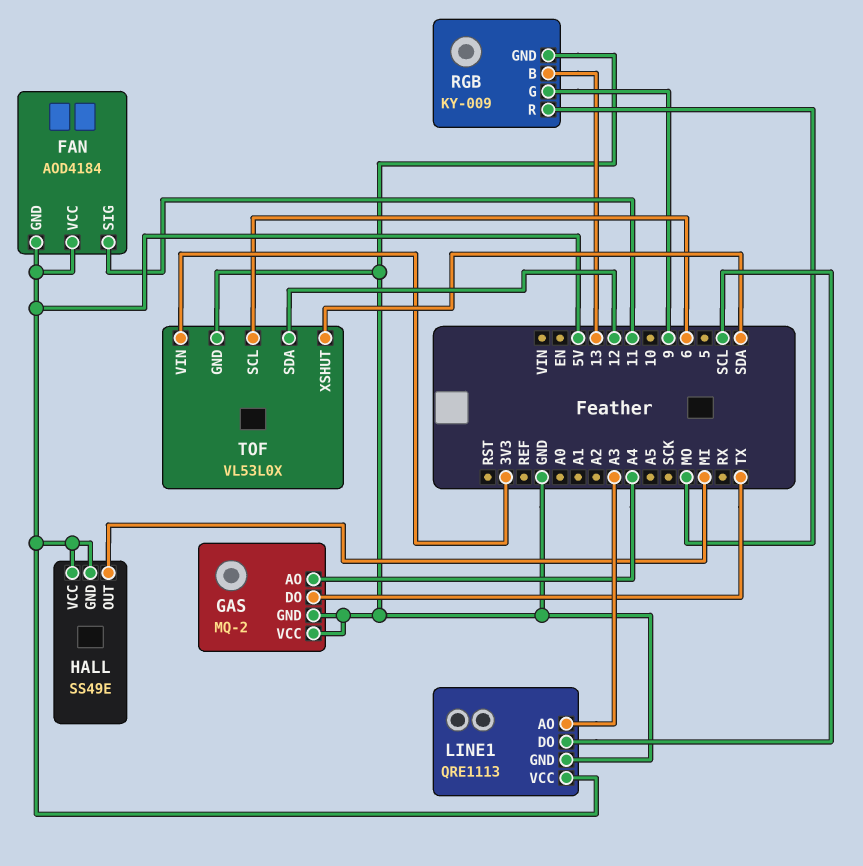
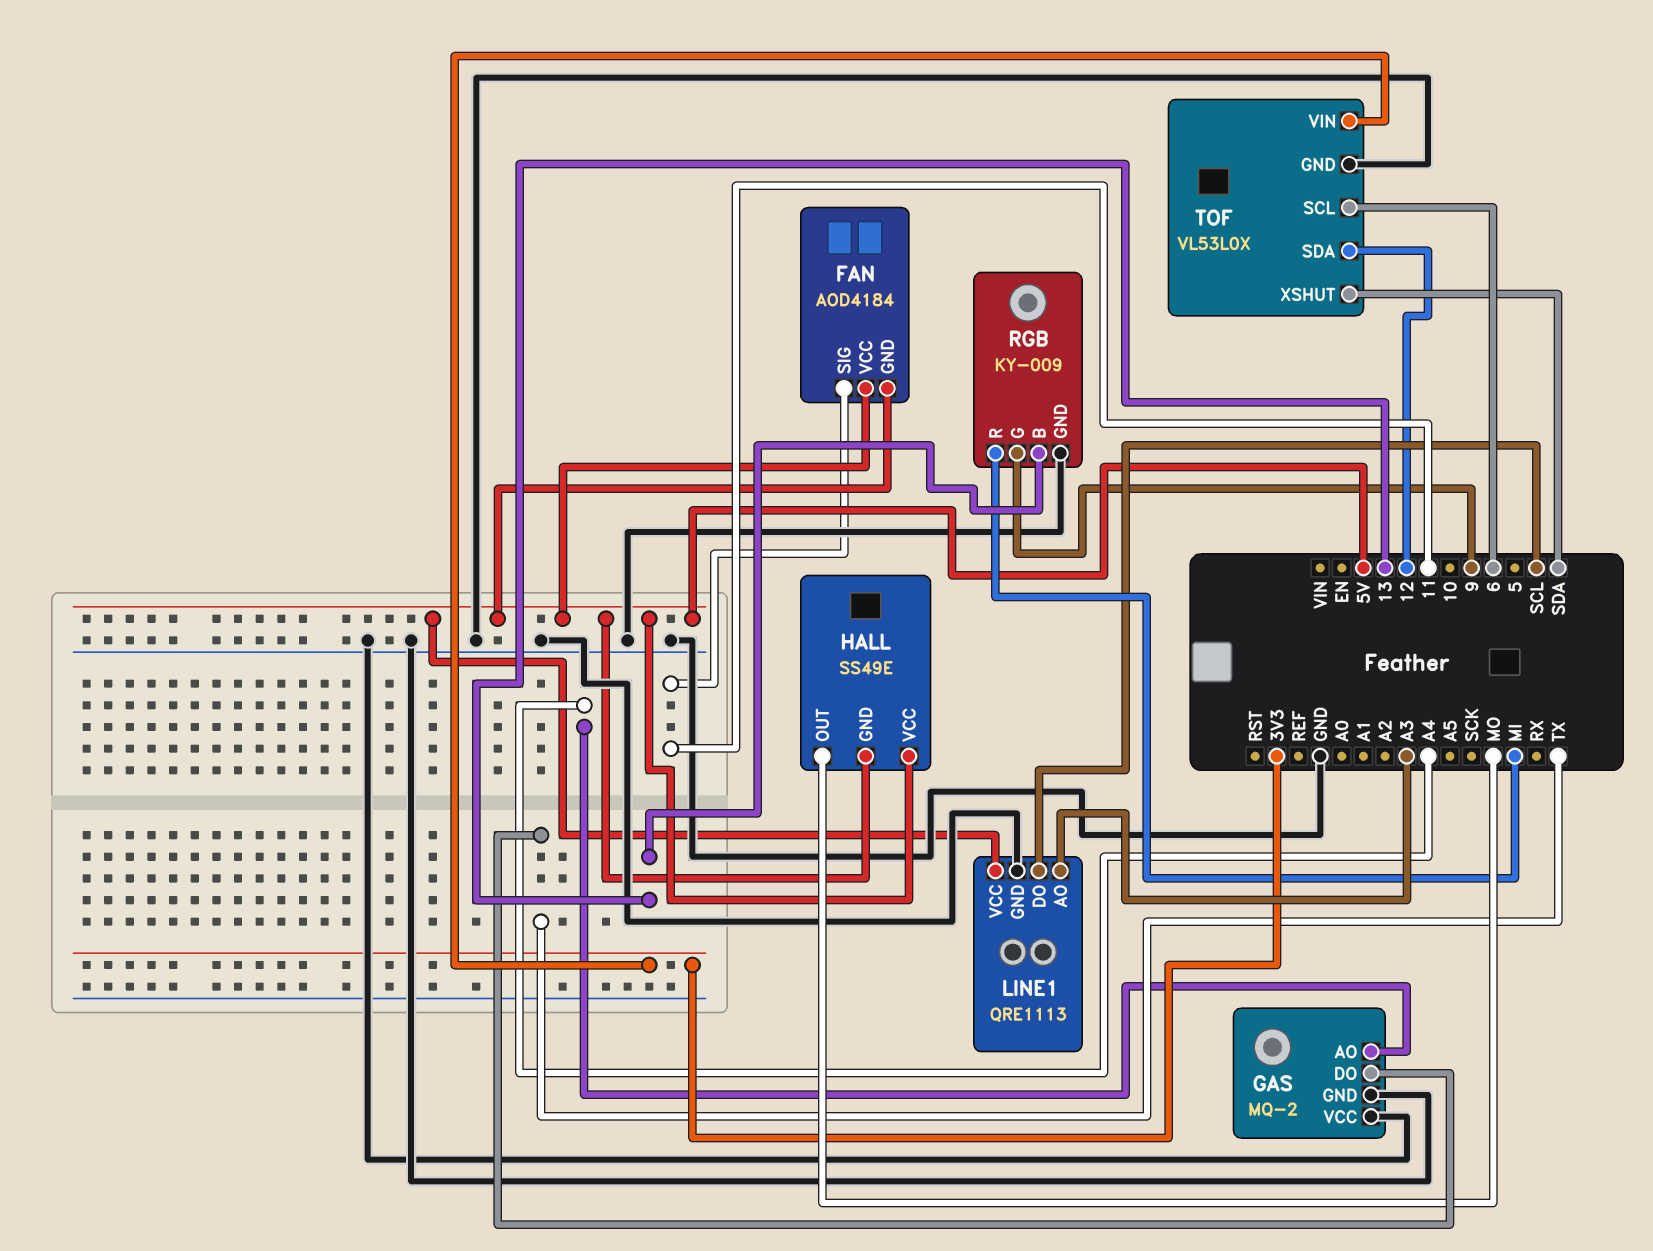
HALL pin OUT: MI -> MO
RGB pin R: MO -> MI

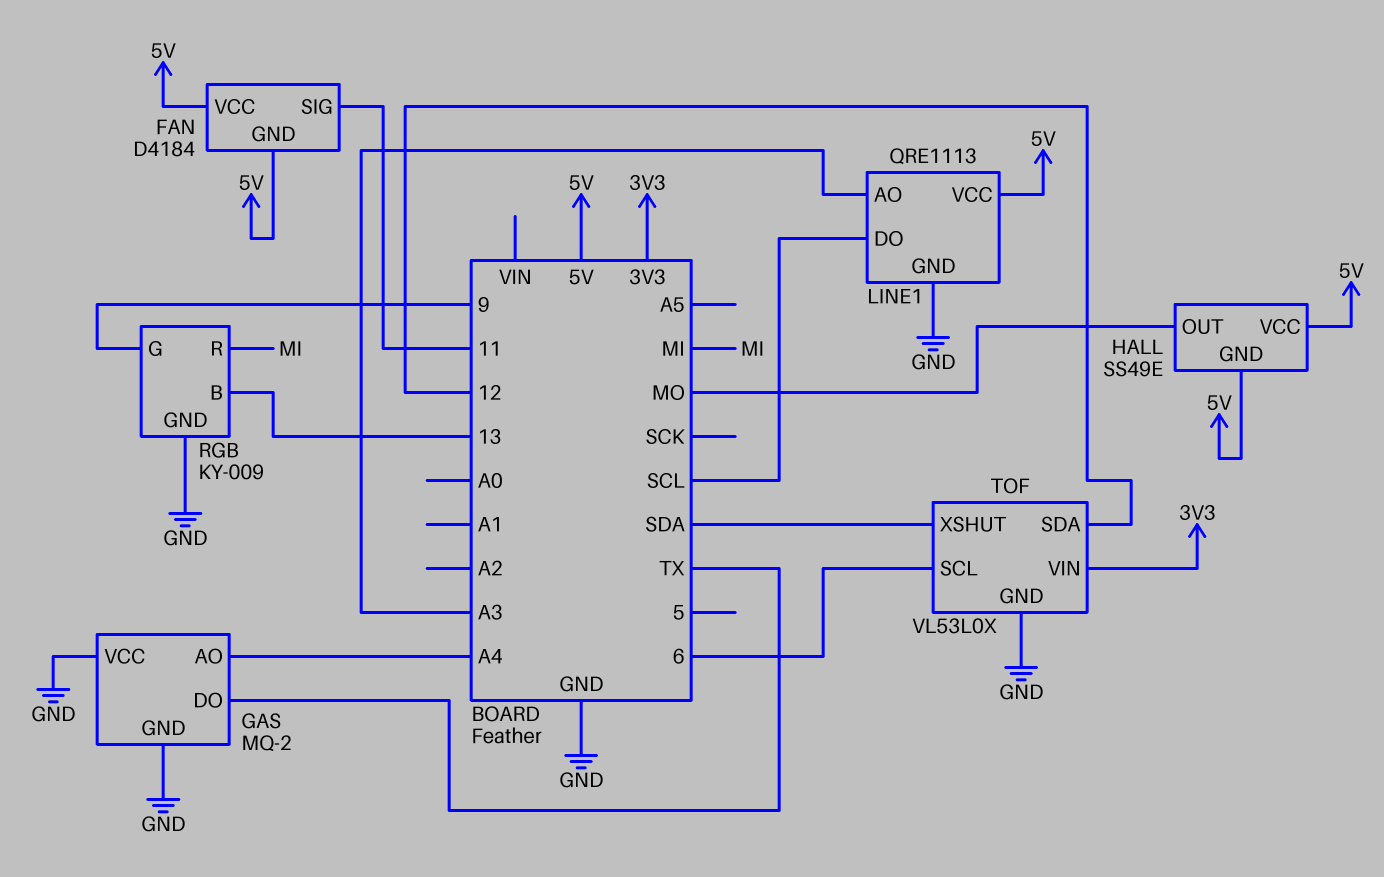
FAN: AOD4184 -> D4184

